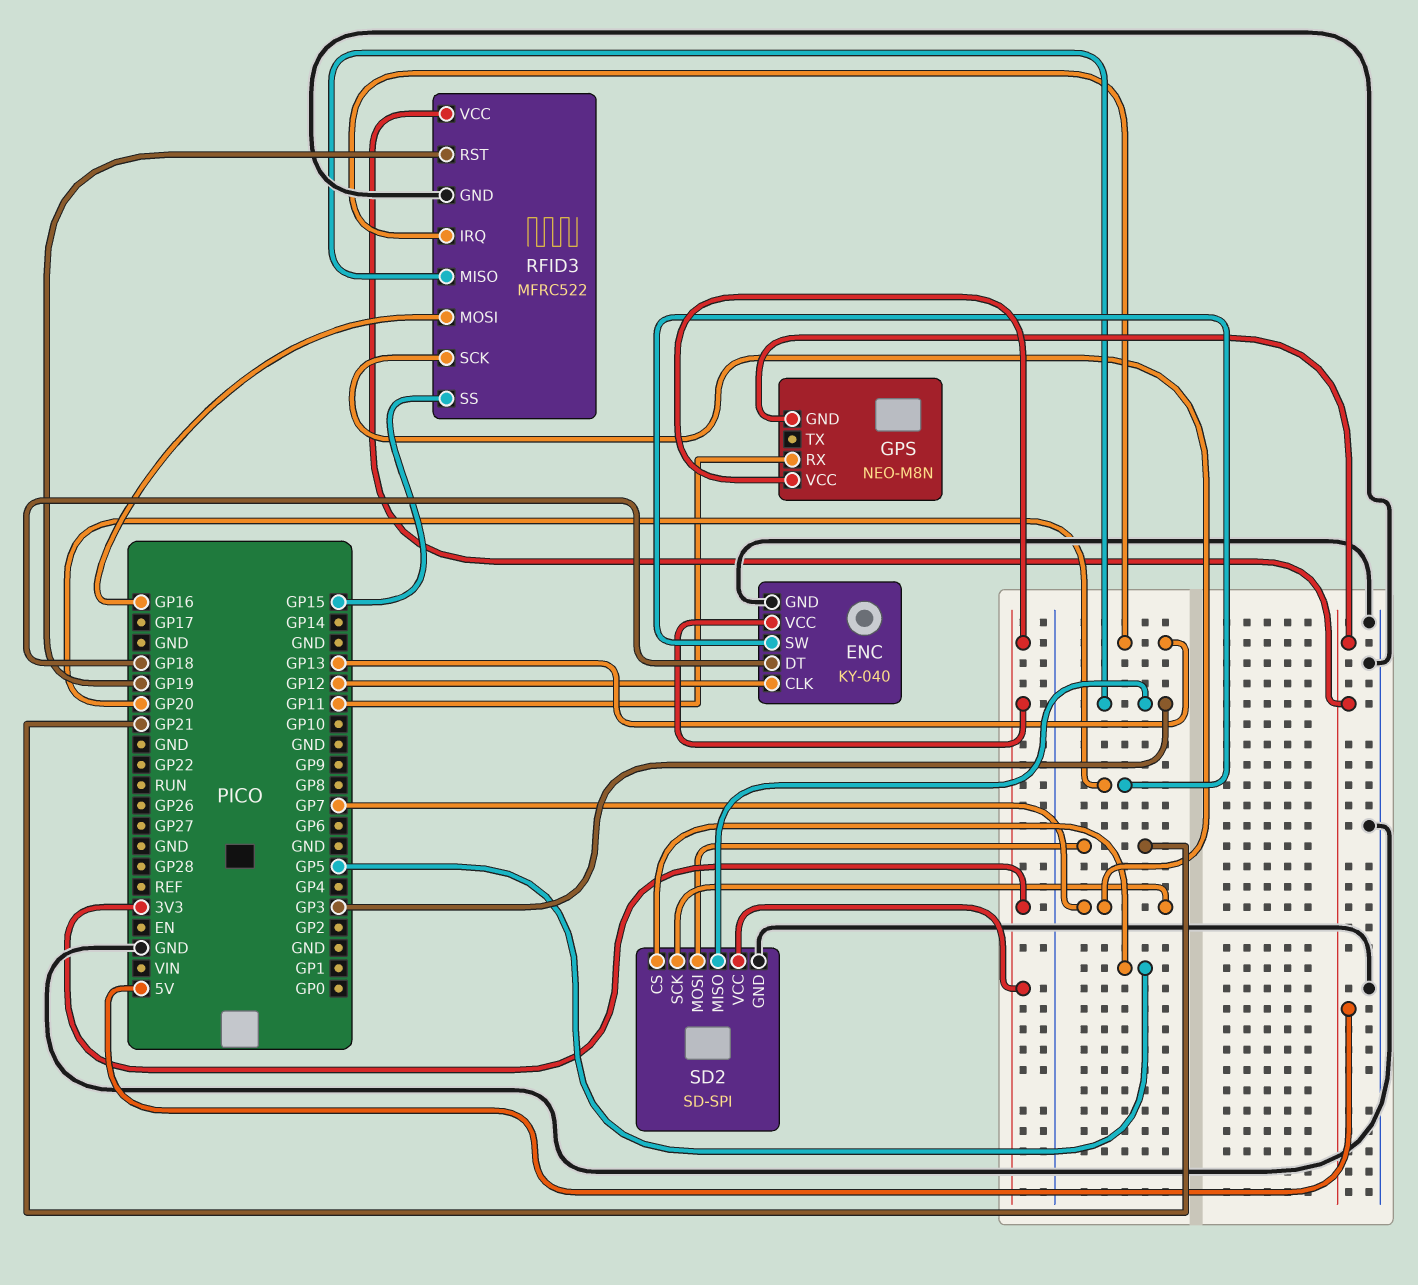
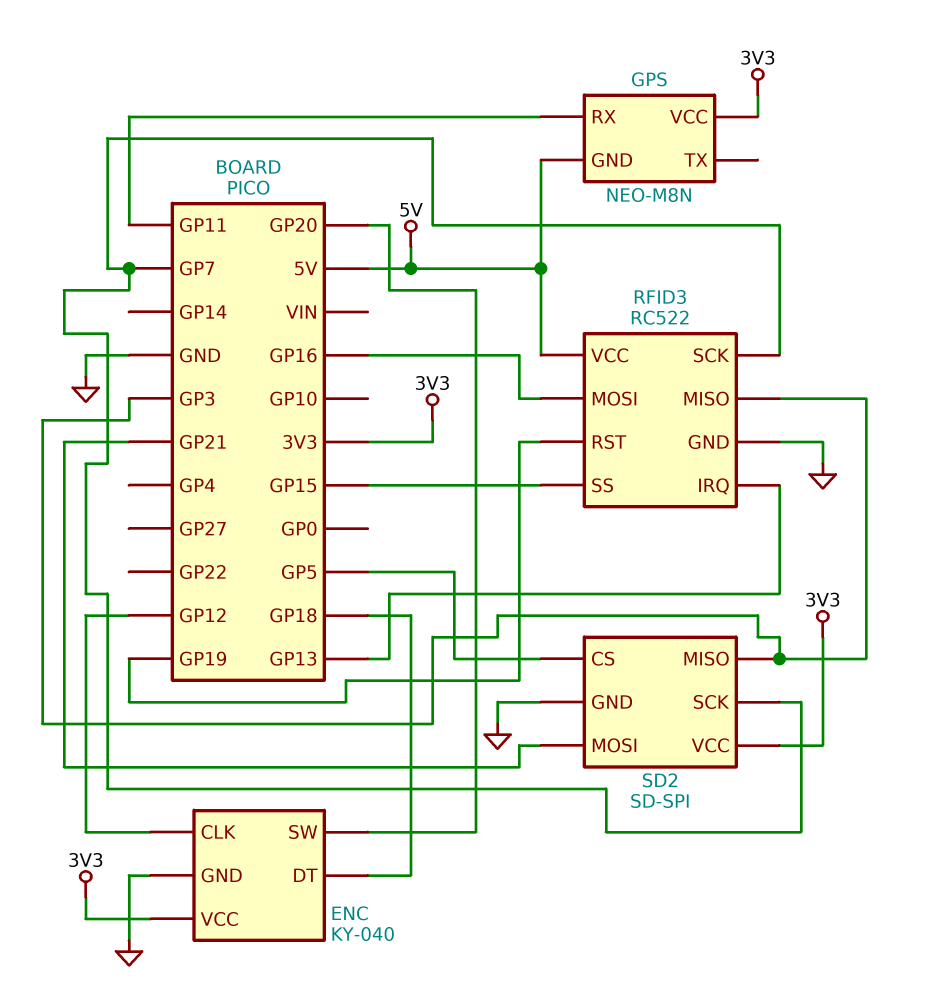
RFID3: MFRC522 -> RC522

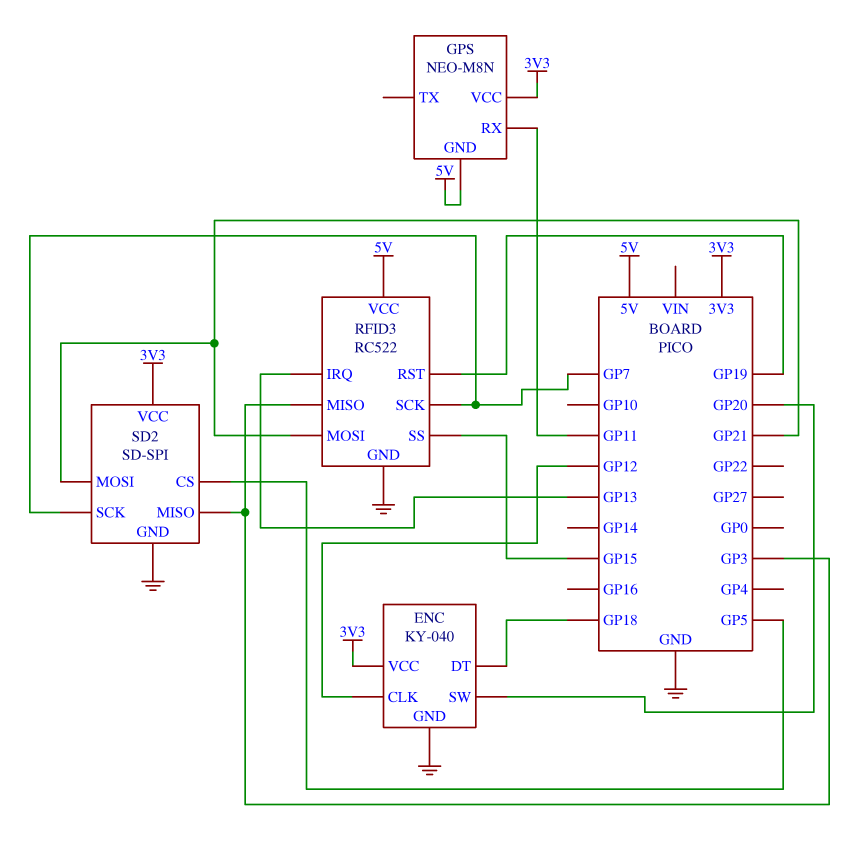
RFID3 pin MOSI: GP16 -> GP21

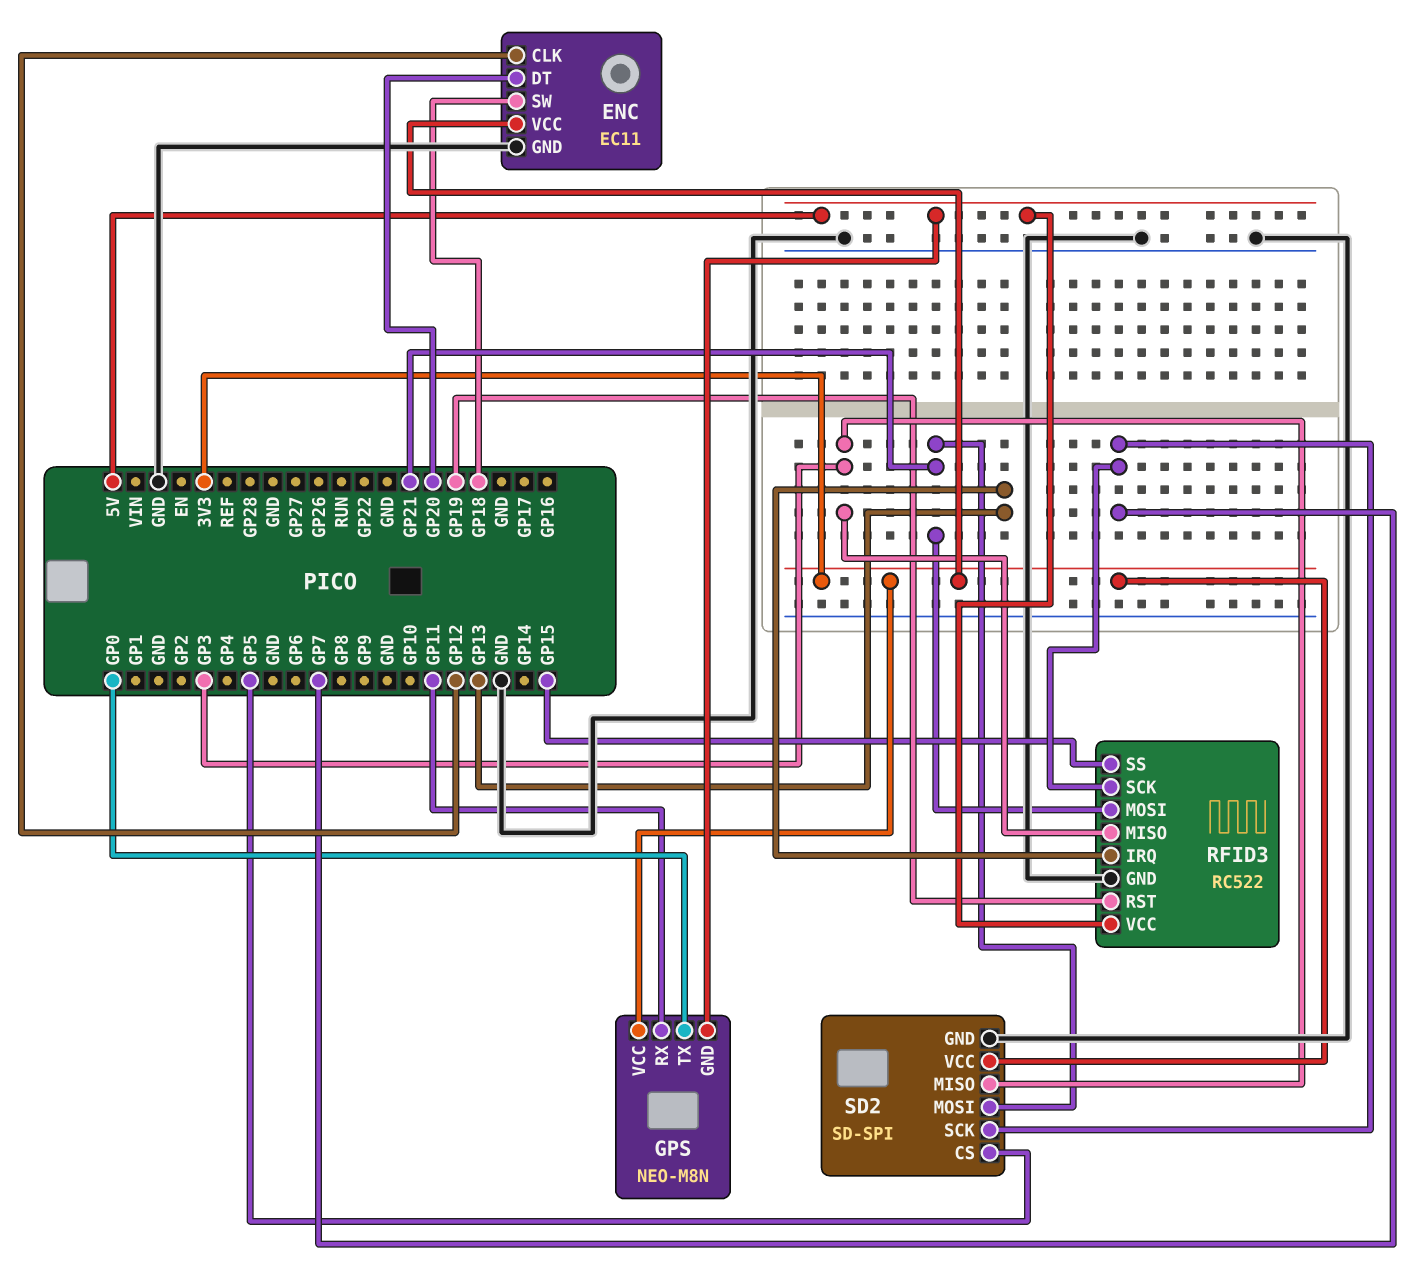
ENC: KY-040 -> EC11
ENC pin DT: GP18 -> GP20
ENC pin SW: GP20 -> GP18
GPS pin TX: none -> GP0

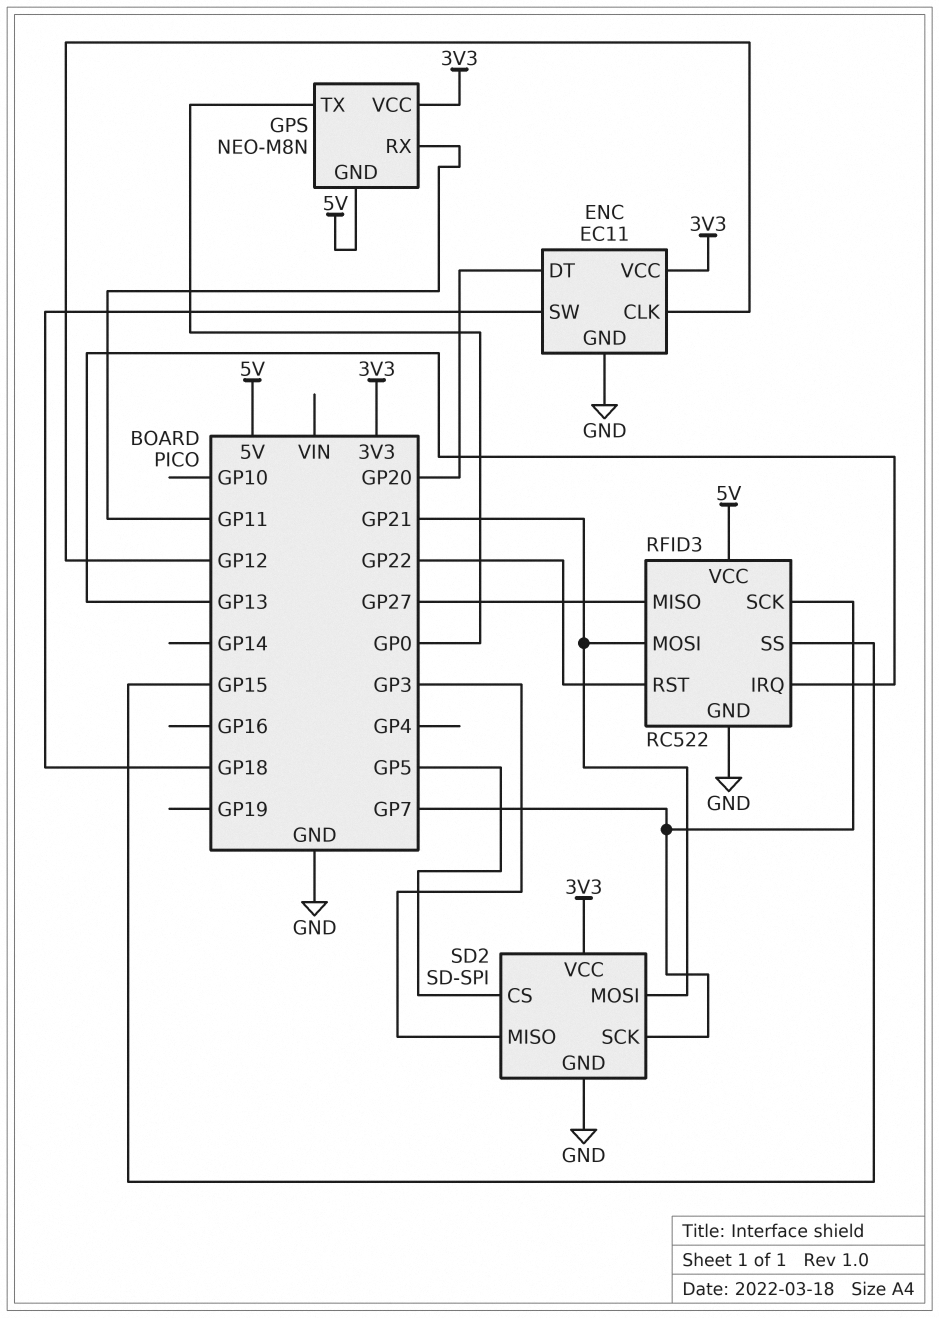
RFID3 pin MISO: GP3 -> GP27
RFID3 pin RST: GP19 -> GP22

